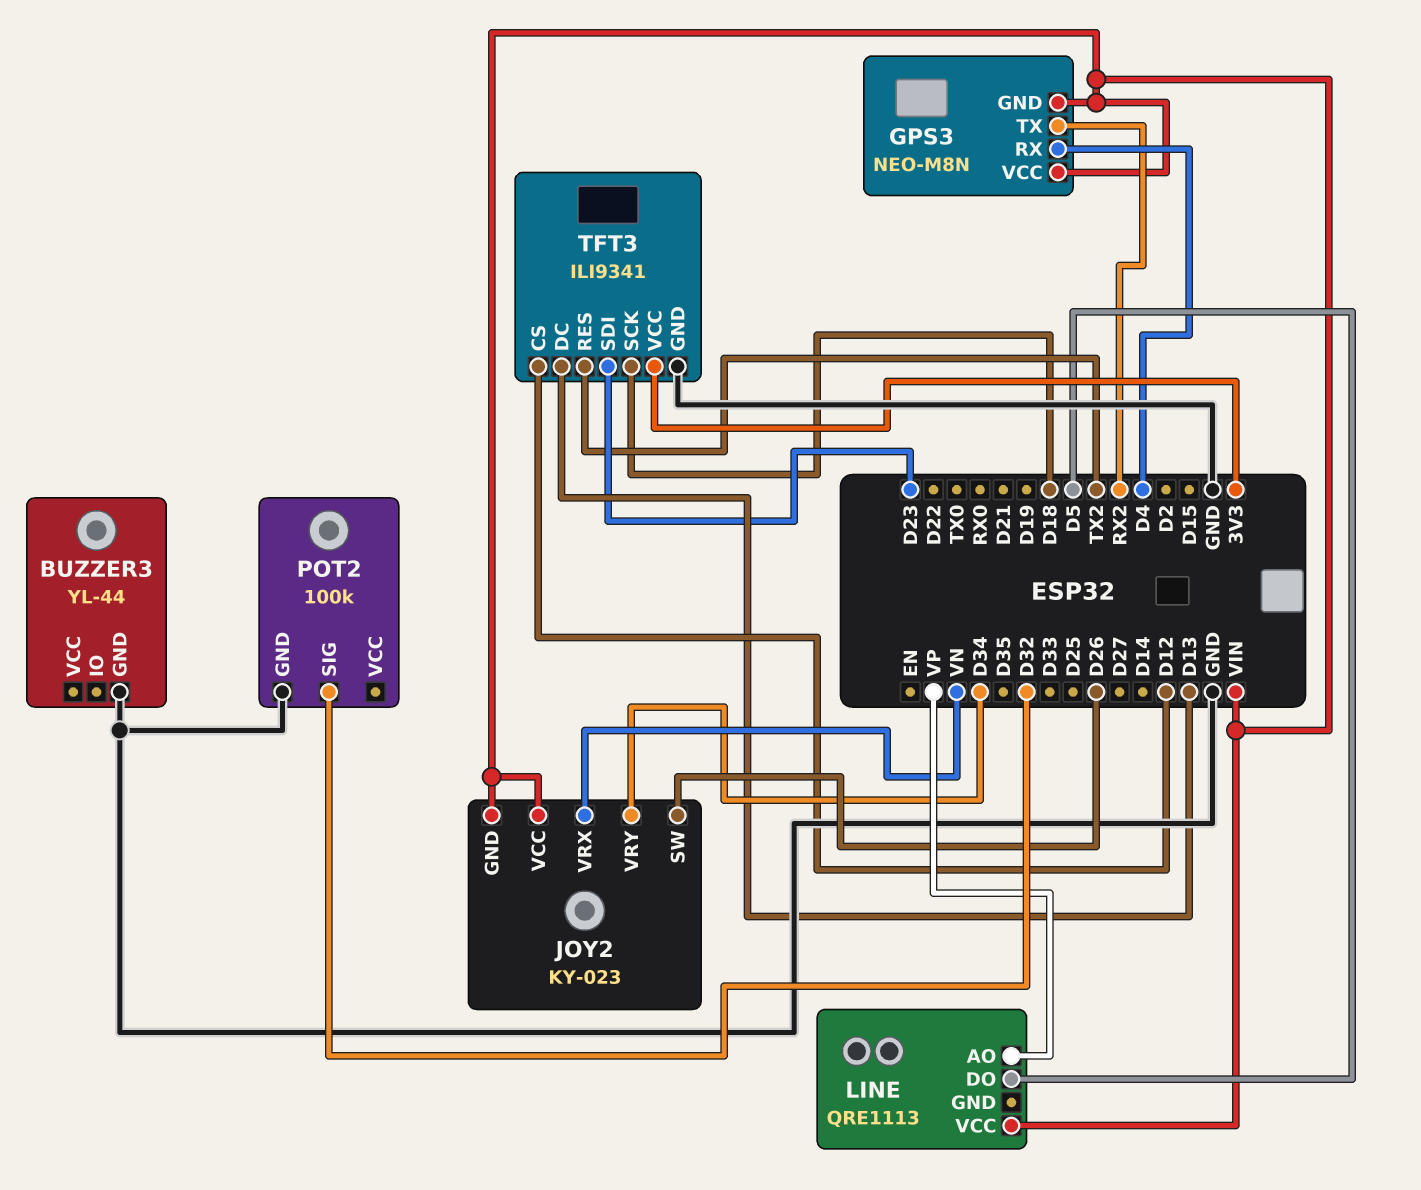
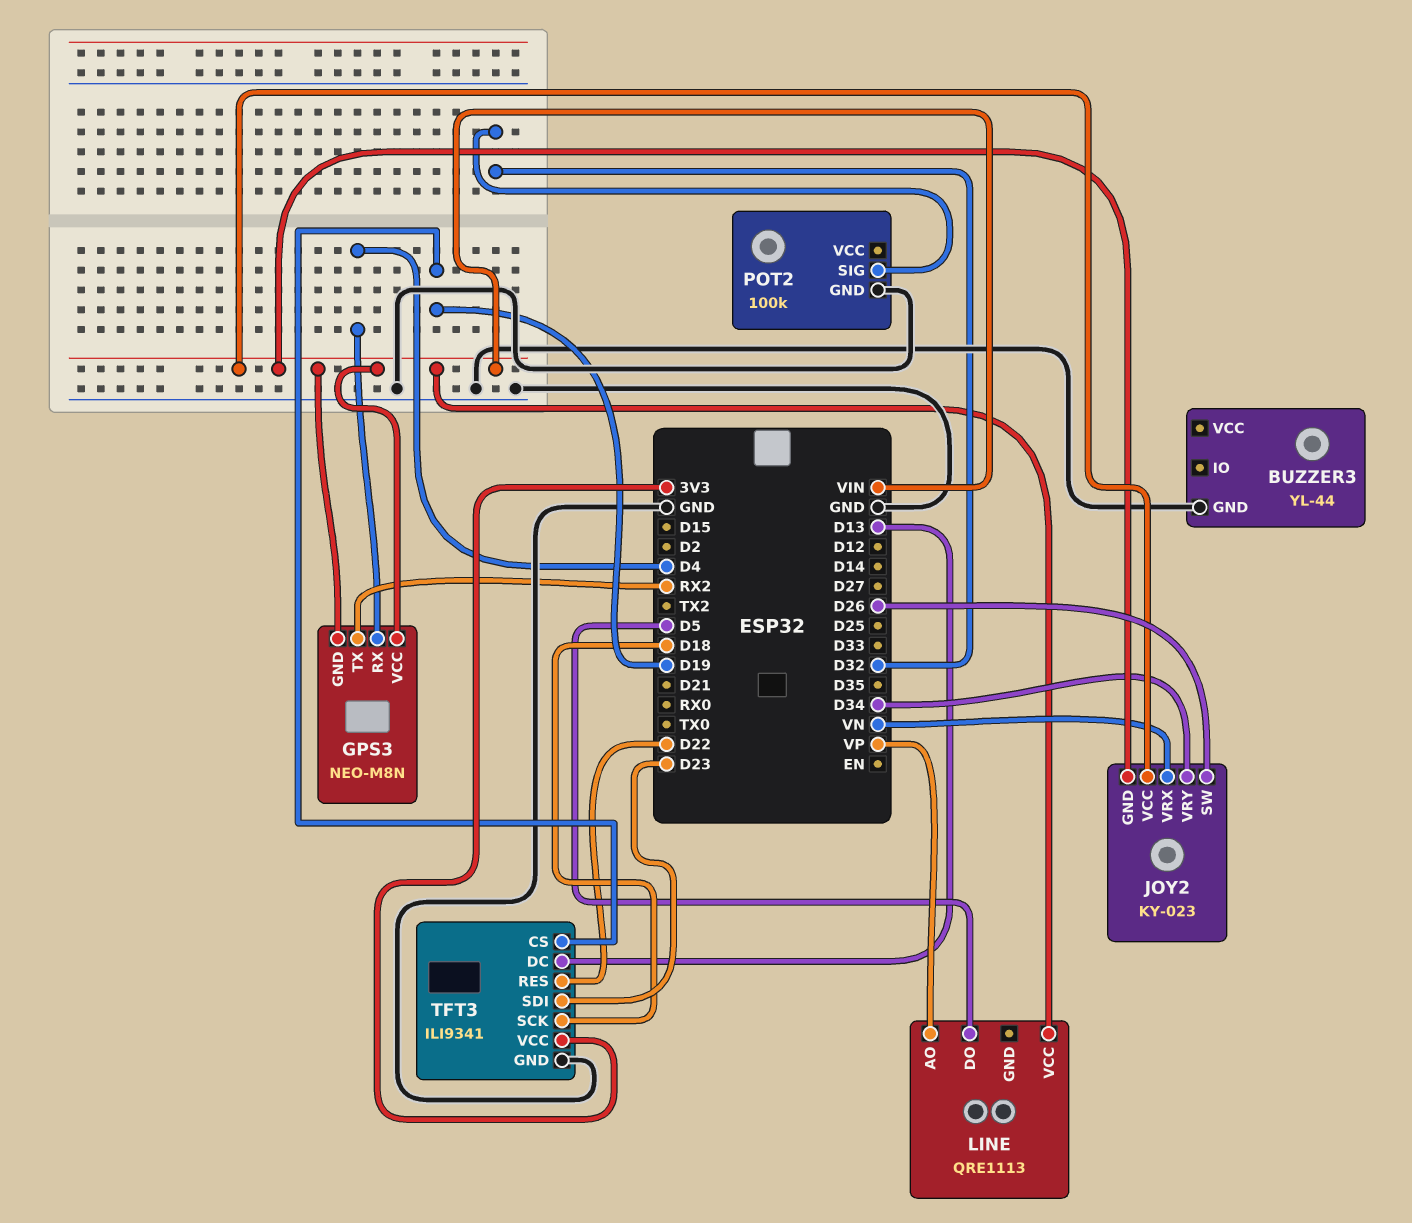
TFT3 pin CS: D12 -> D19
TFT3 pin RES: TX2 -> D22

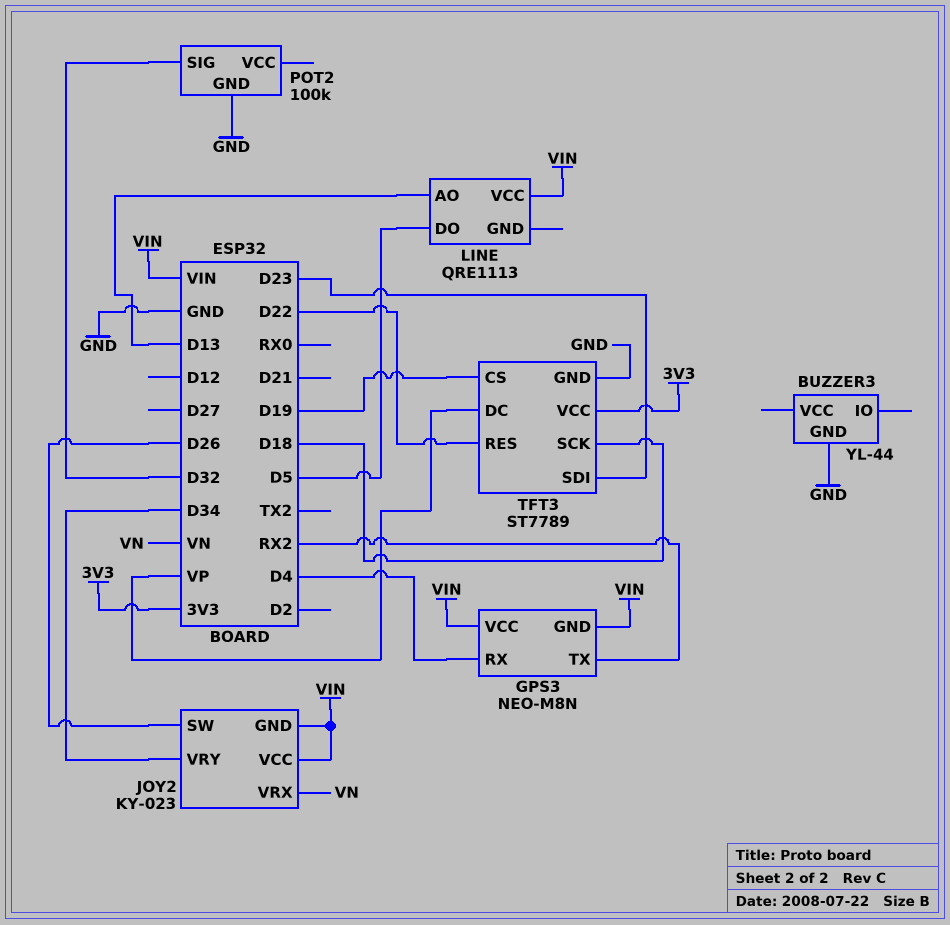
LINE pin AO: VP -> D13
TFT3: ILI9341 -> ST7789
TFT3 pin DC: D13 -> VP

